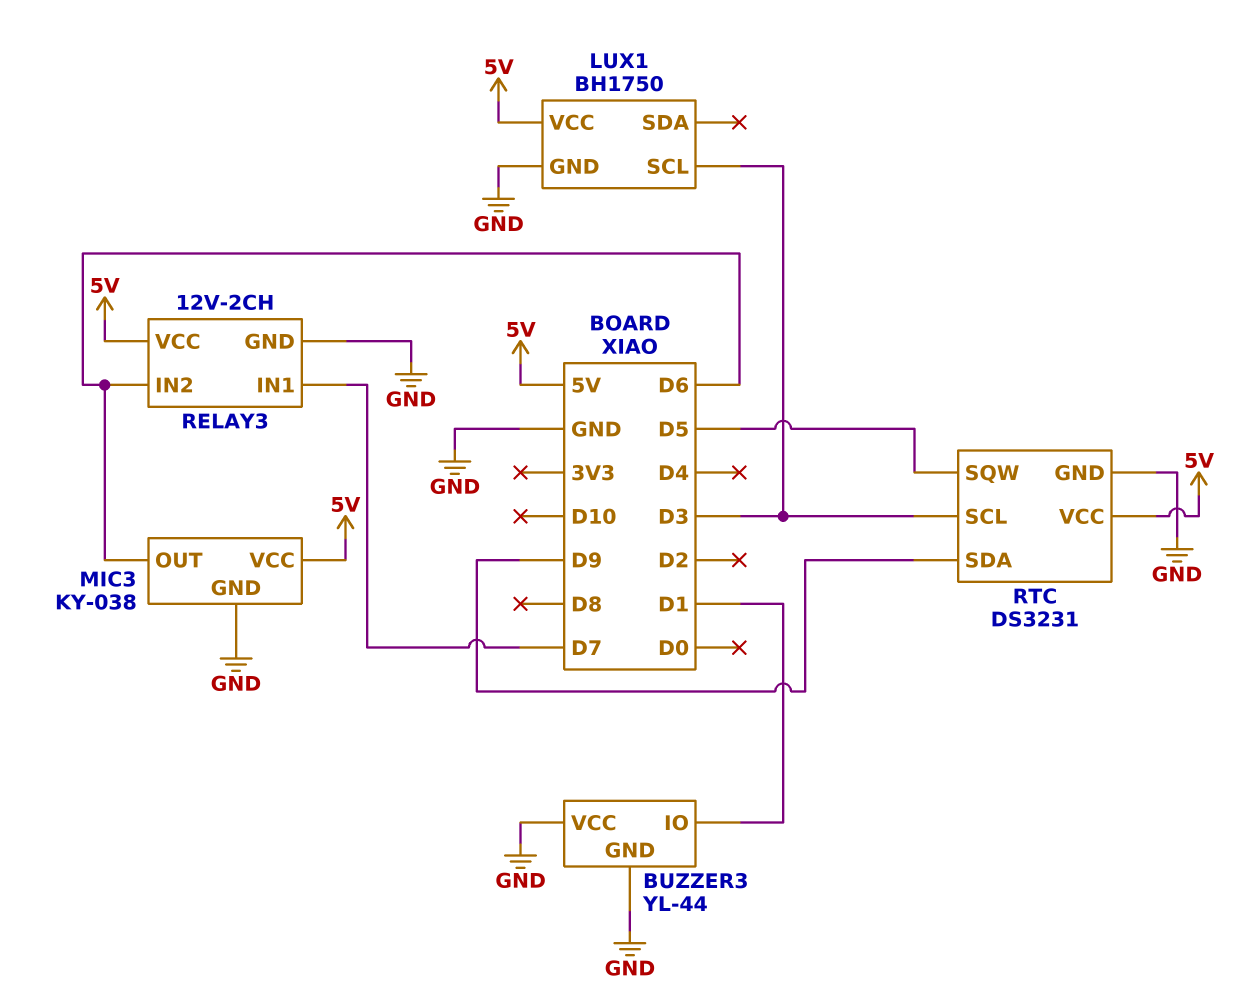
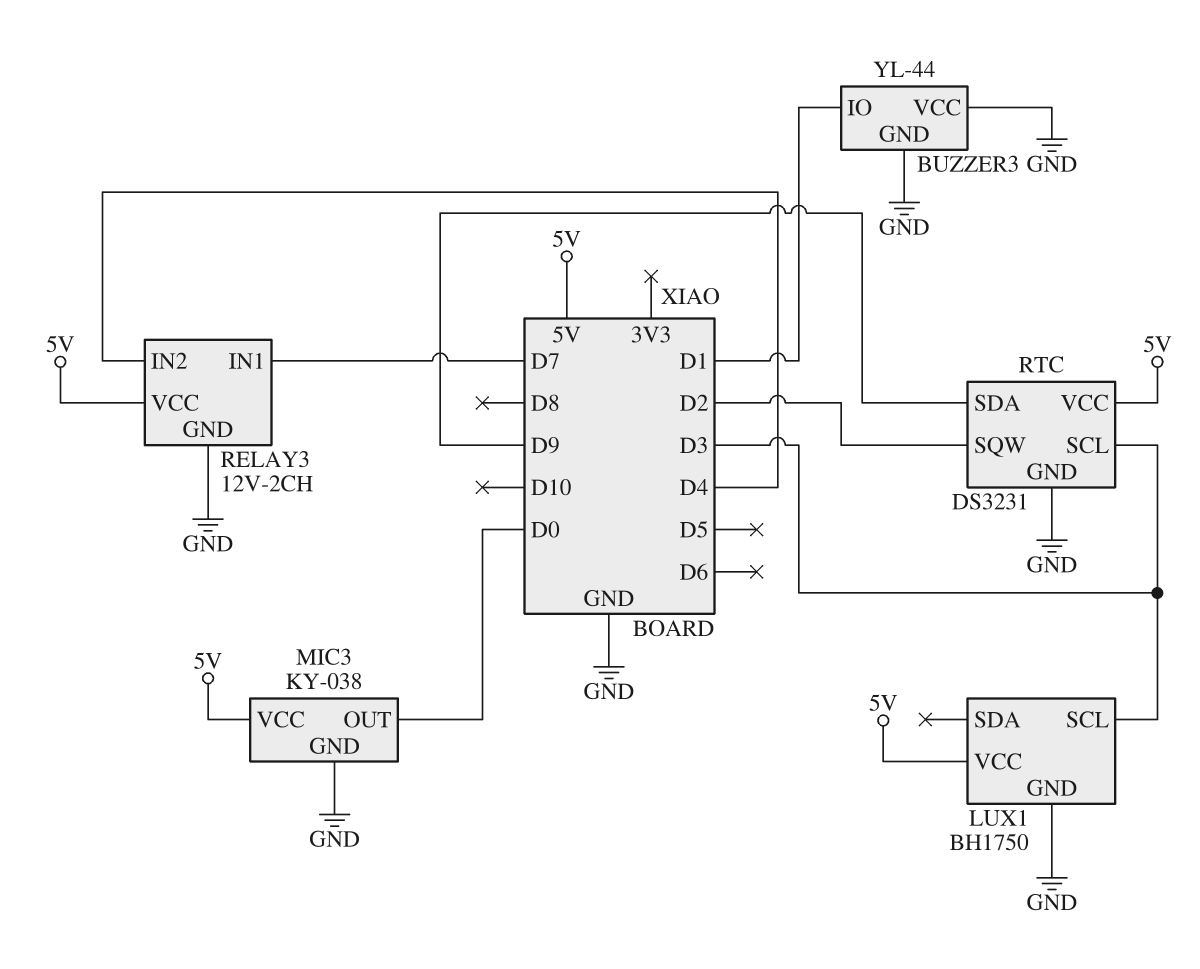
MIC3 pin OUT: D6 -> D0
RELAY3 pin IN2: D6 -> D4
RTC pin SQW: D5 -> D2

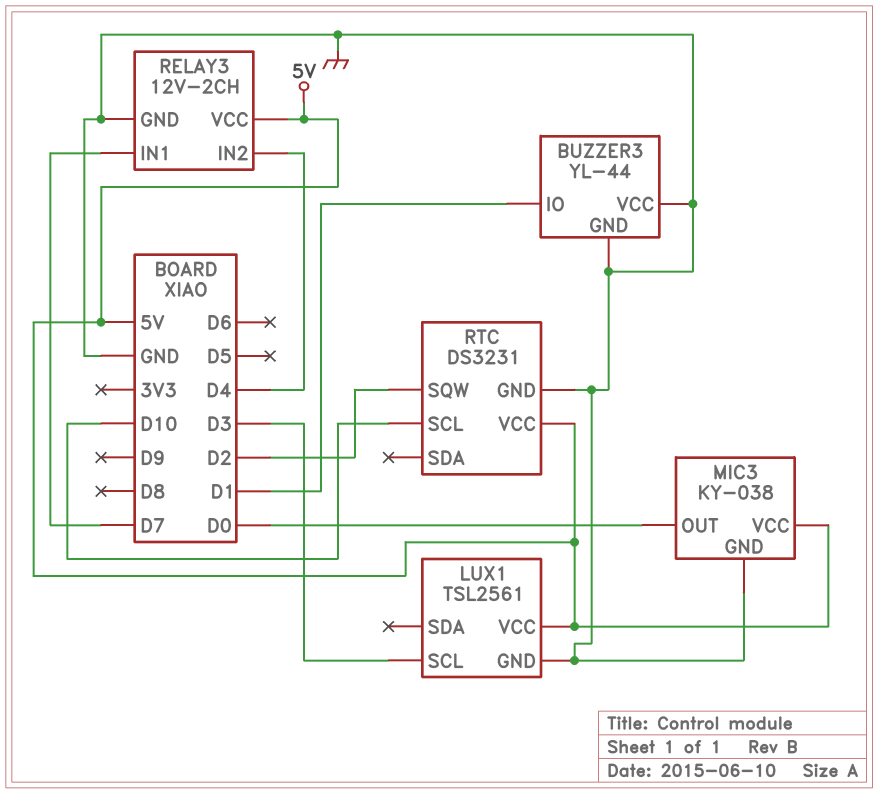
LUX1: BH1750 -> TSL2561
RTC pin SCL: D3 -> D10
RTC pin SDA: D9 -> none

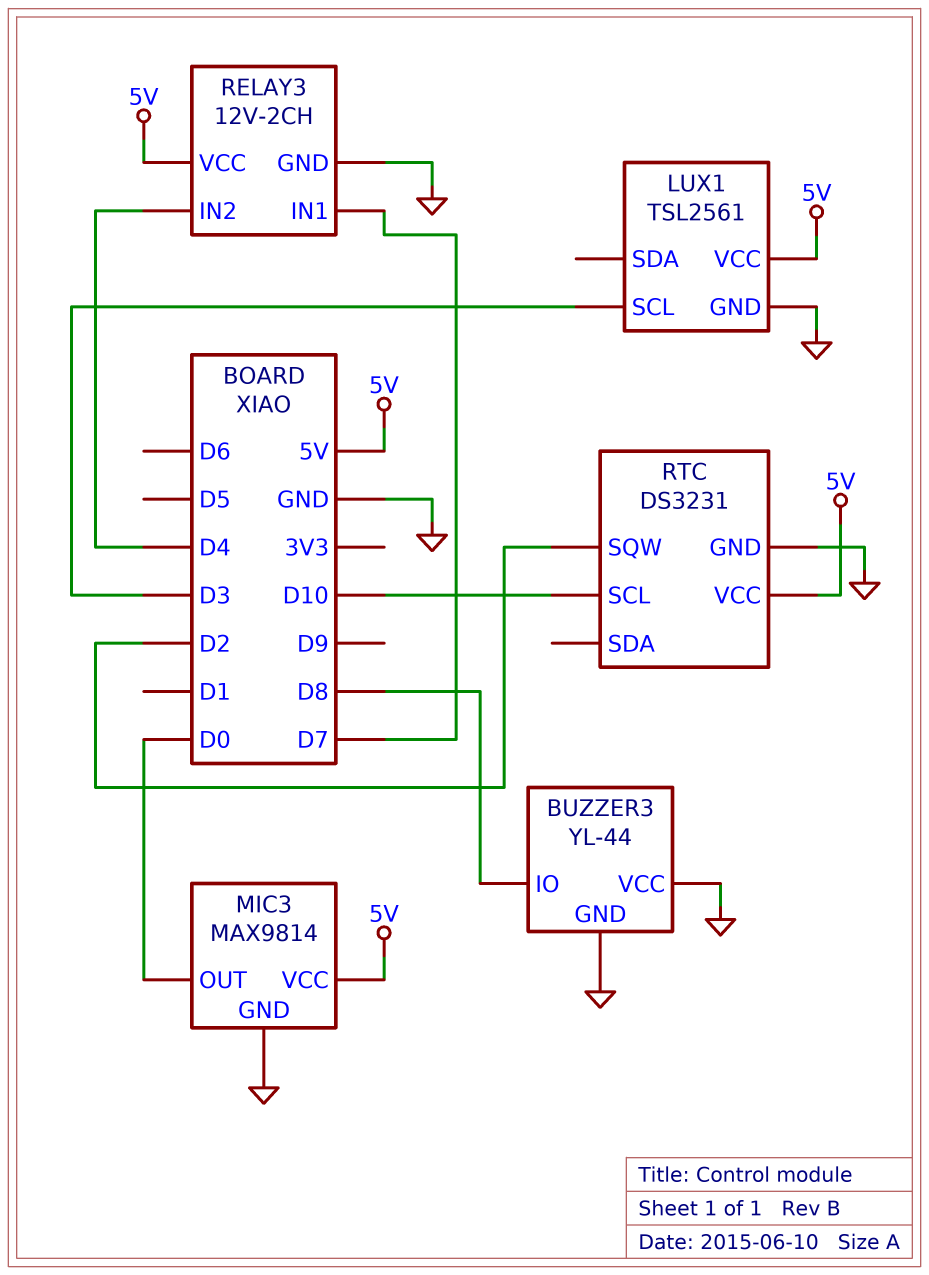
BUZZER3 pin IO: D1 -> D8
MIC3: KY-038 -> MAX9814

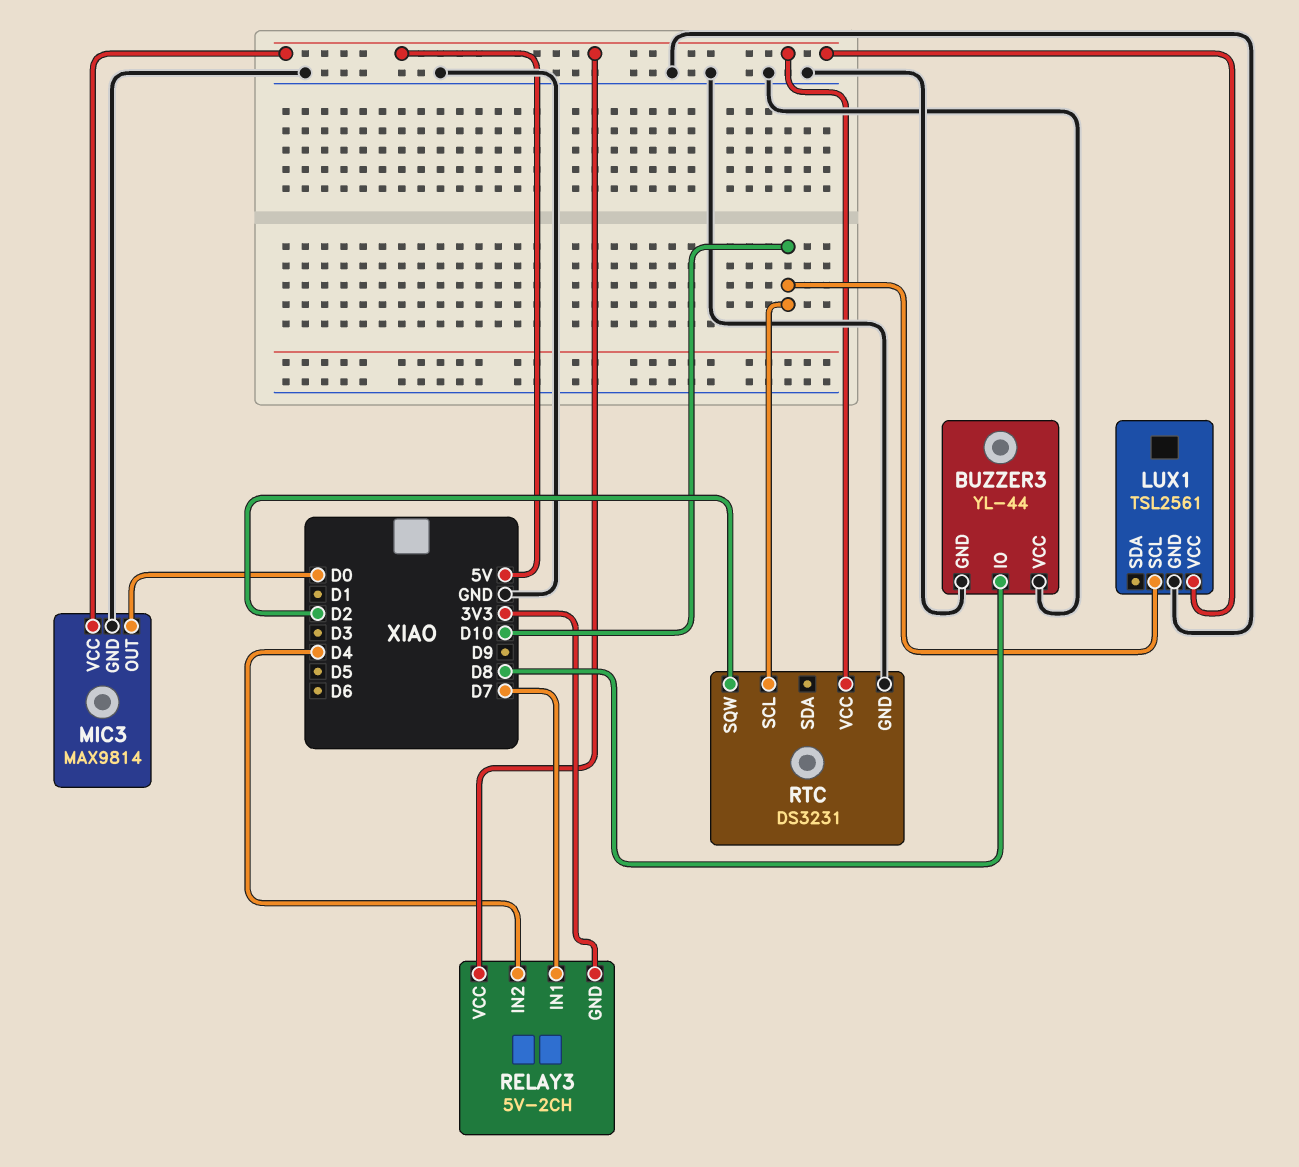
LUX1 pin SCL: D3 -> D10
RELAY3: 12V-2CH -> 5V-2CH
RELAY3 pin GND: GND -> 3V3

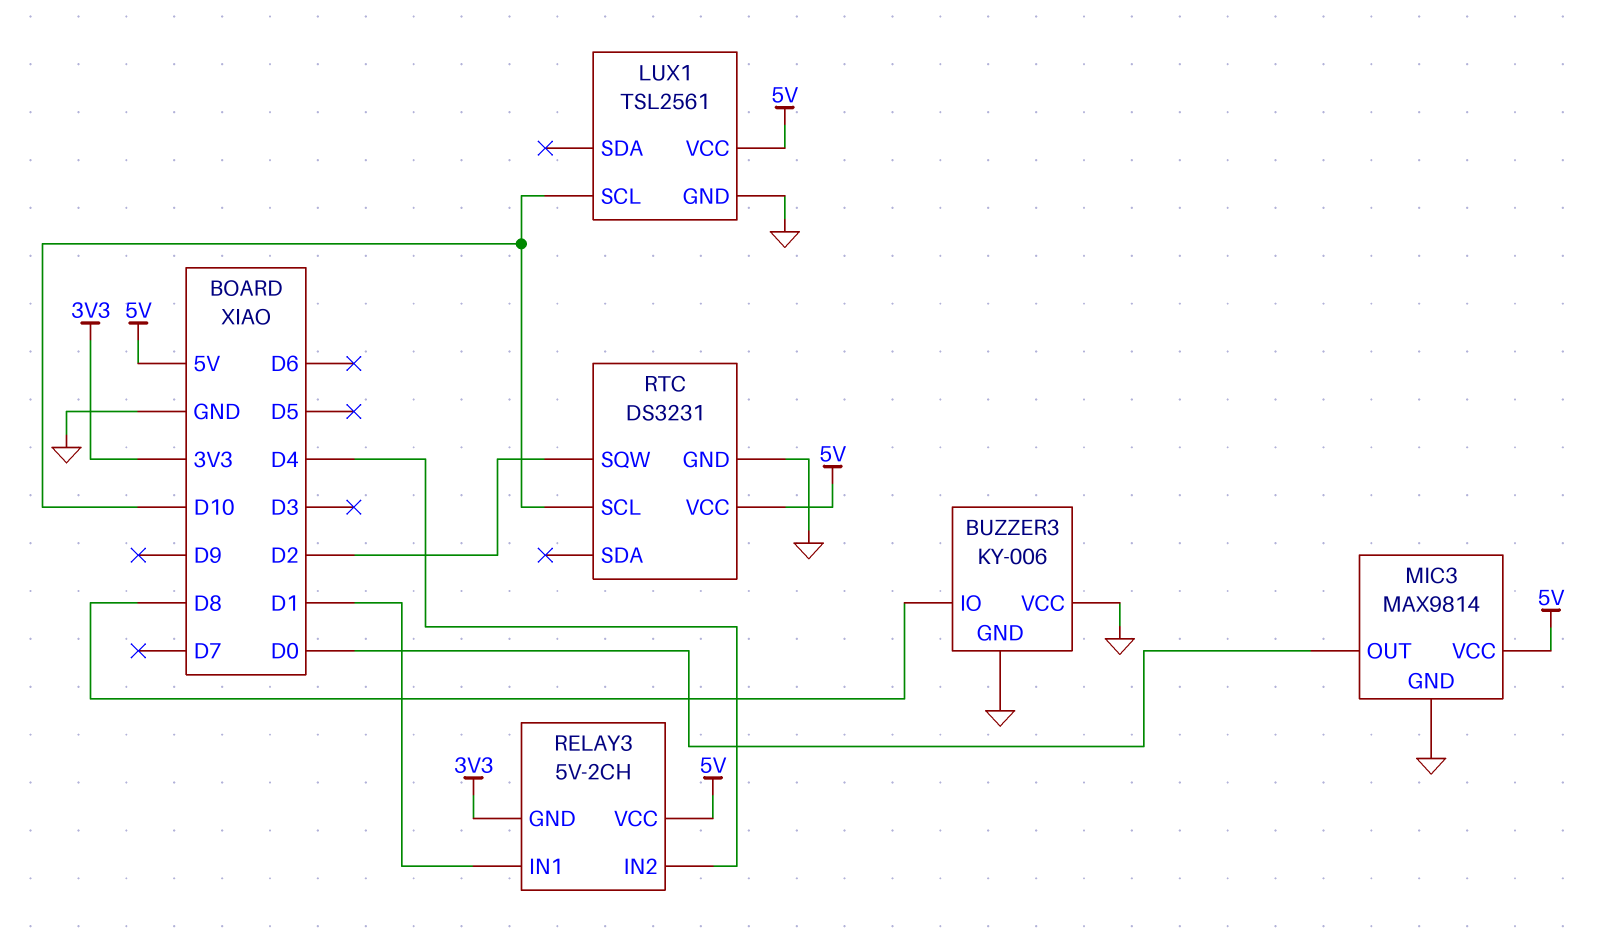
BUZZER3: YL-44 -> KY-006
RELAY3 pin IN1: D7 -> D1

